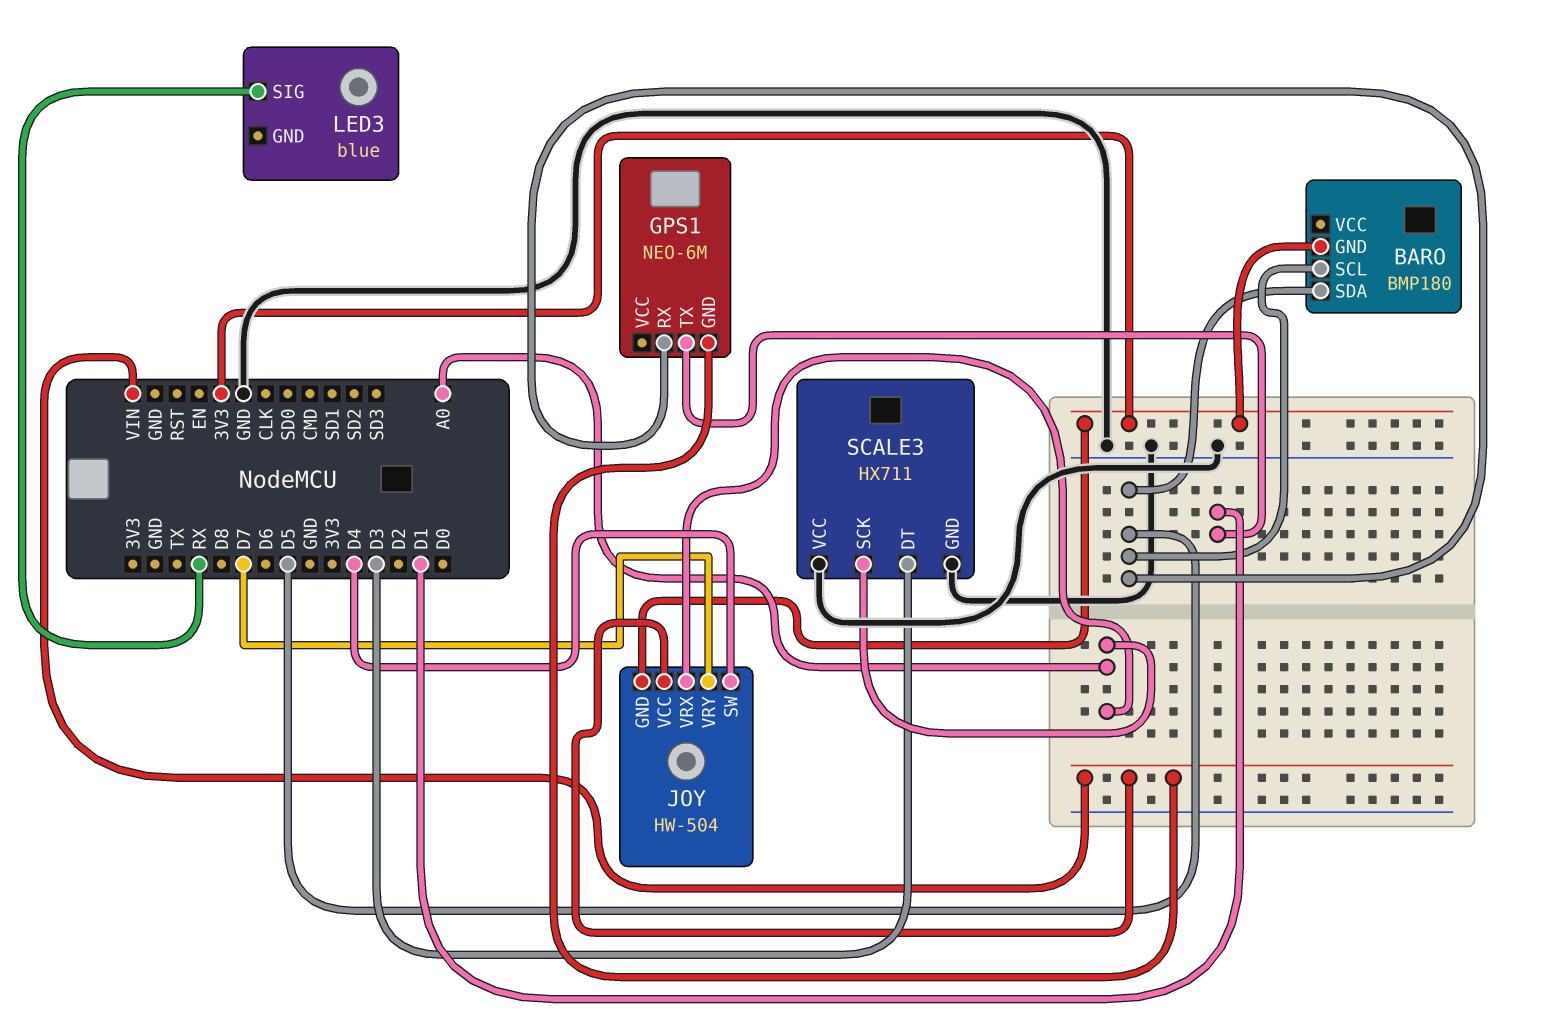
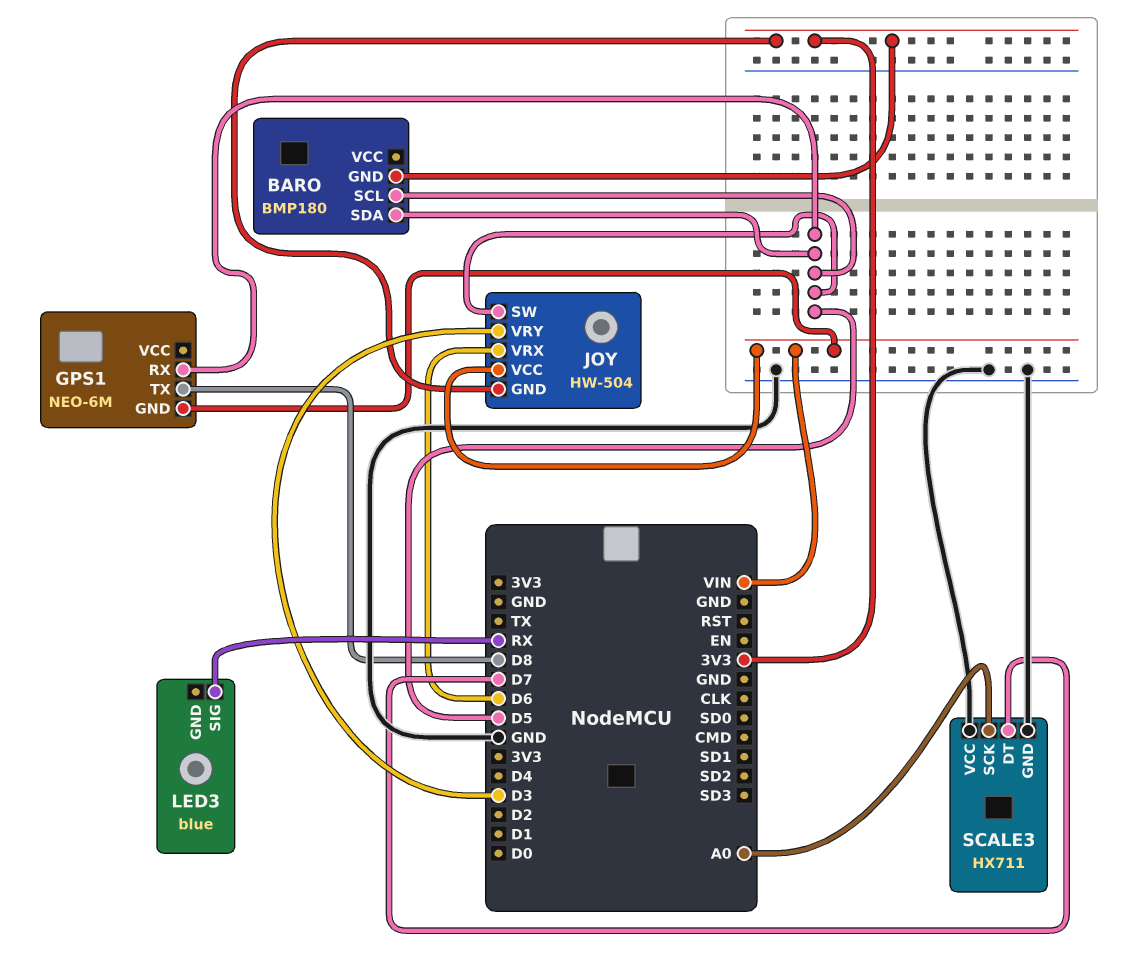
GPS1 pin TX: D1 -> D8
JOY pin SW: D4 -> D5
JOY pin VRX: A0 -> D6
JOY pin VRY: D7 -> D3
SCALE3 pin DT: D3 -> D7

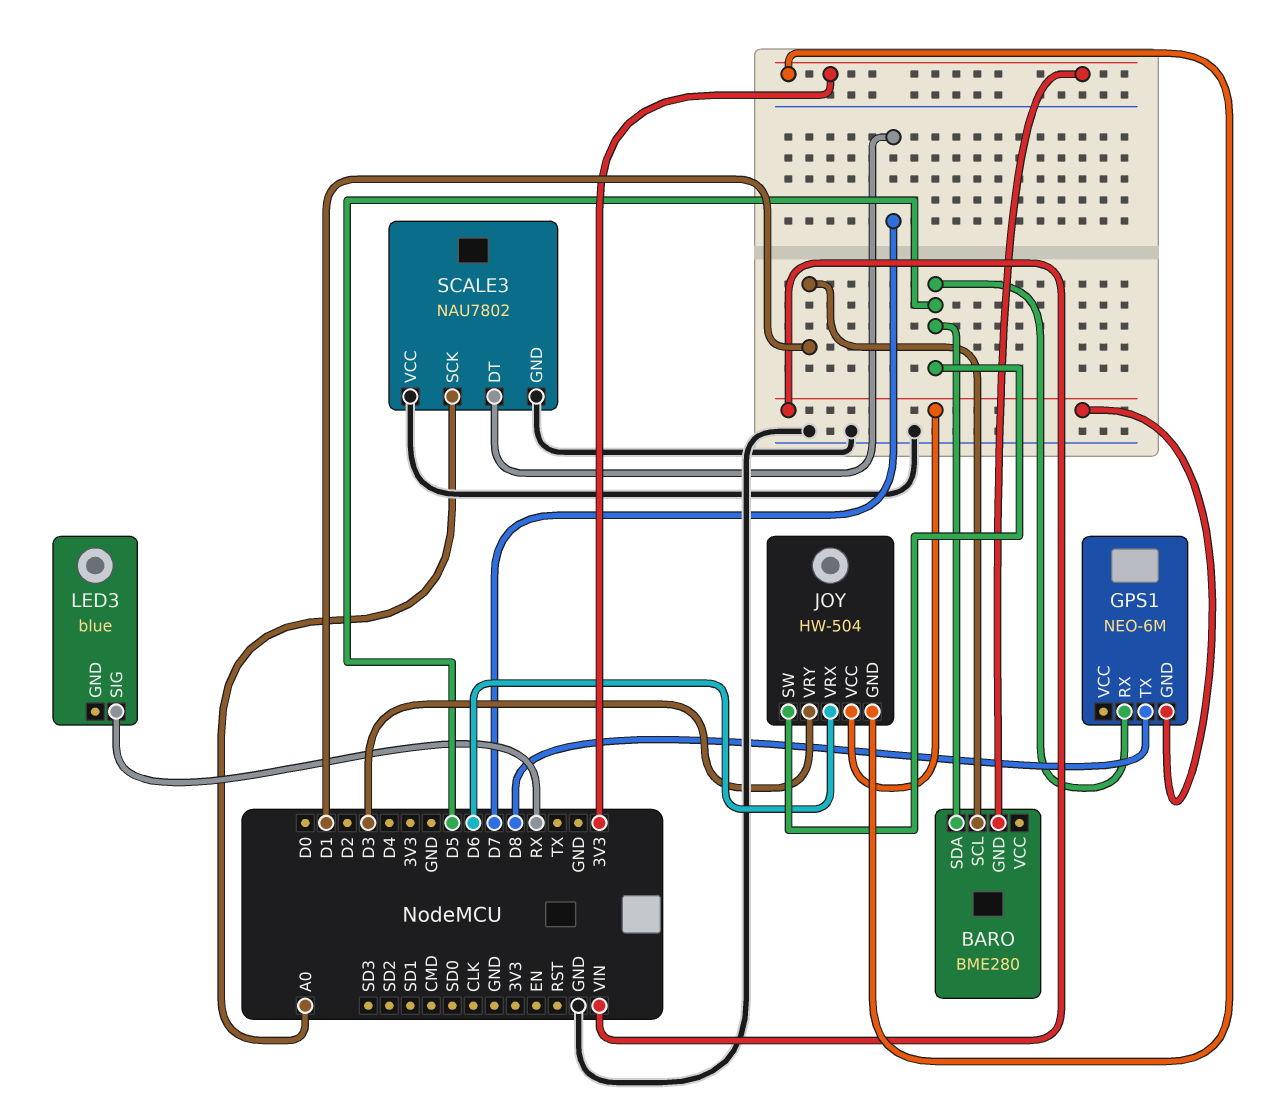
BARO: BMP180 -> BME280
BARO pin SCL: D5 -> D1
SCALE3: HX711 -> NAU7802

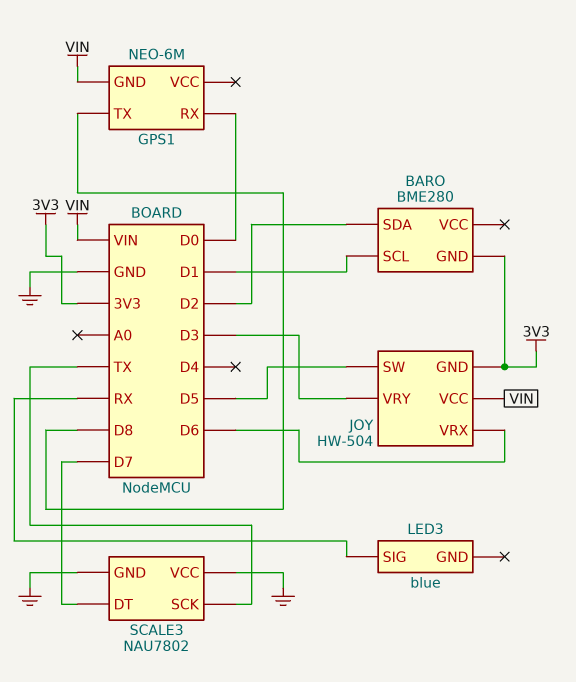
BARO pin SDA: D5 -> D2
GPS1 pin RX: D5 -> D0
SCALE3 pin SCK: A0 -> TX

